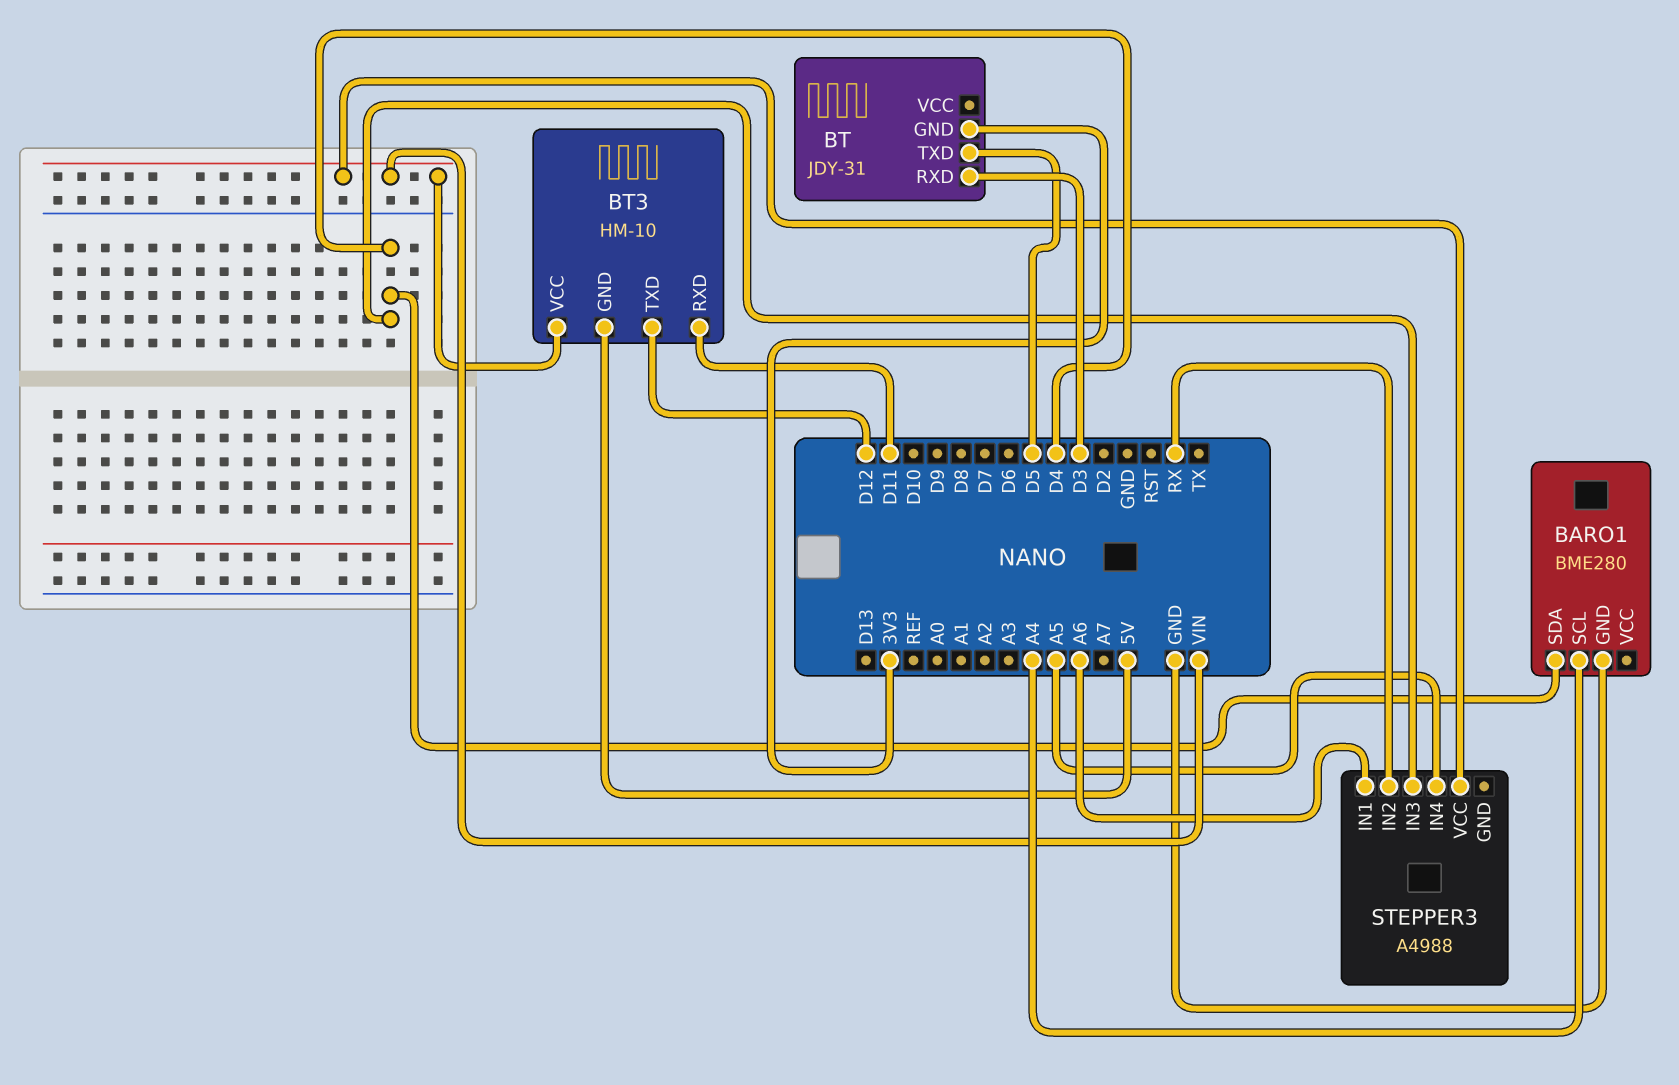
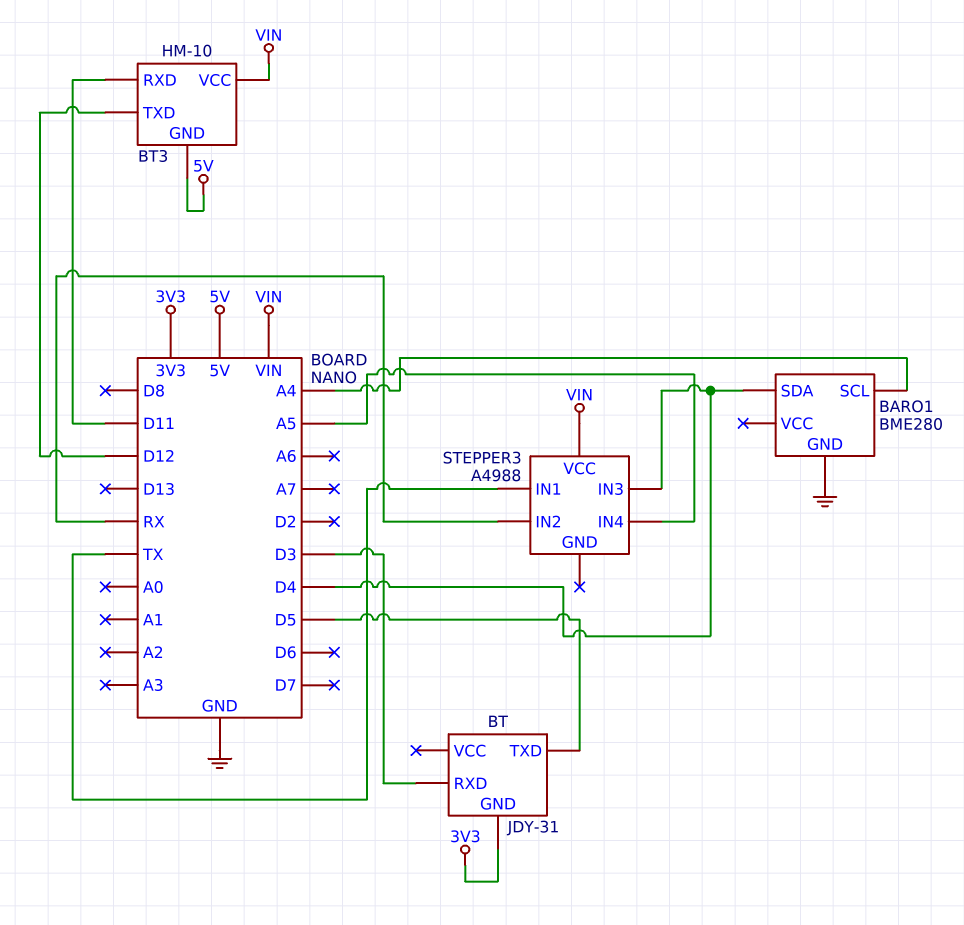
STEPPER3 pin IN1: A6 -> TX

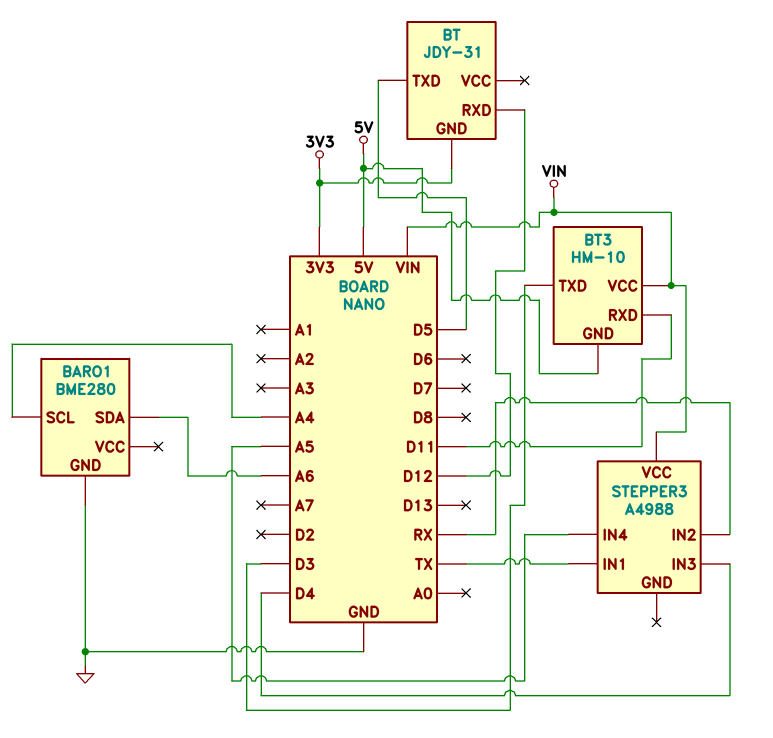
BARO1 pin SDA: D4 -> A6
BT pin RXD: D3 -> D12
BT3 pin TXD: D12 -> D3

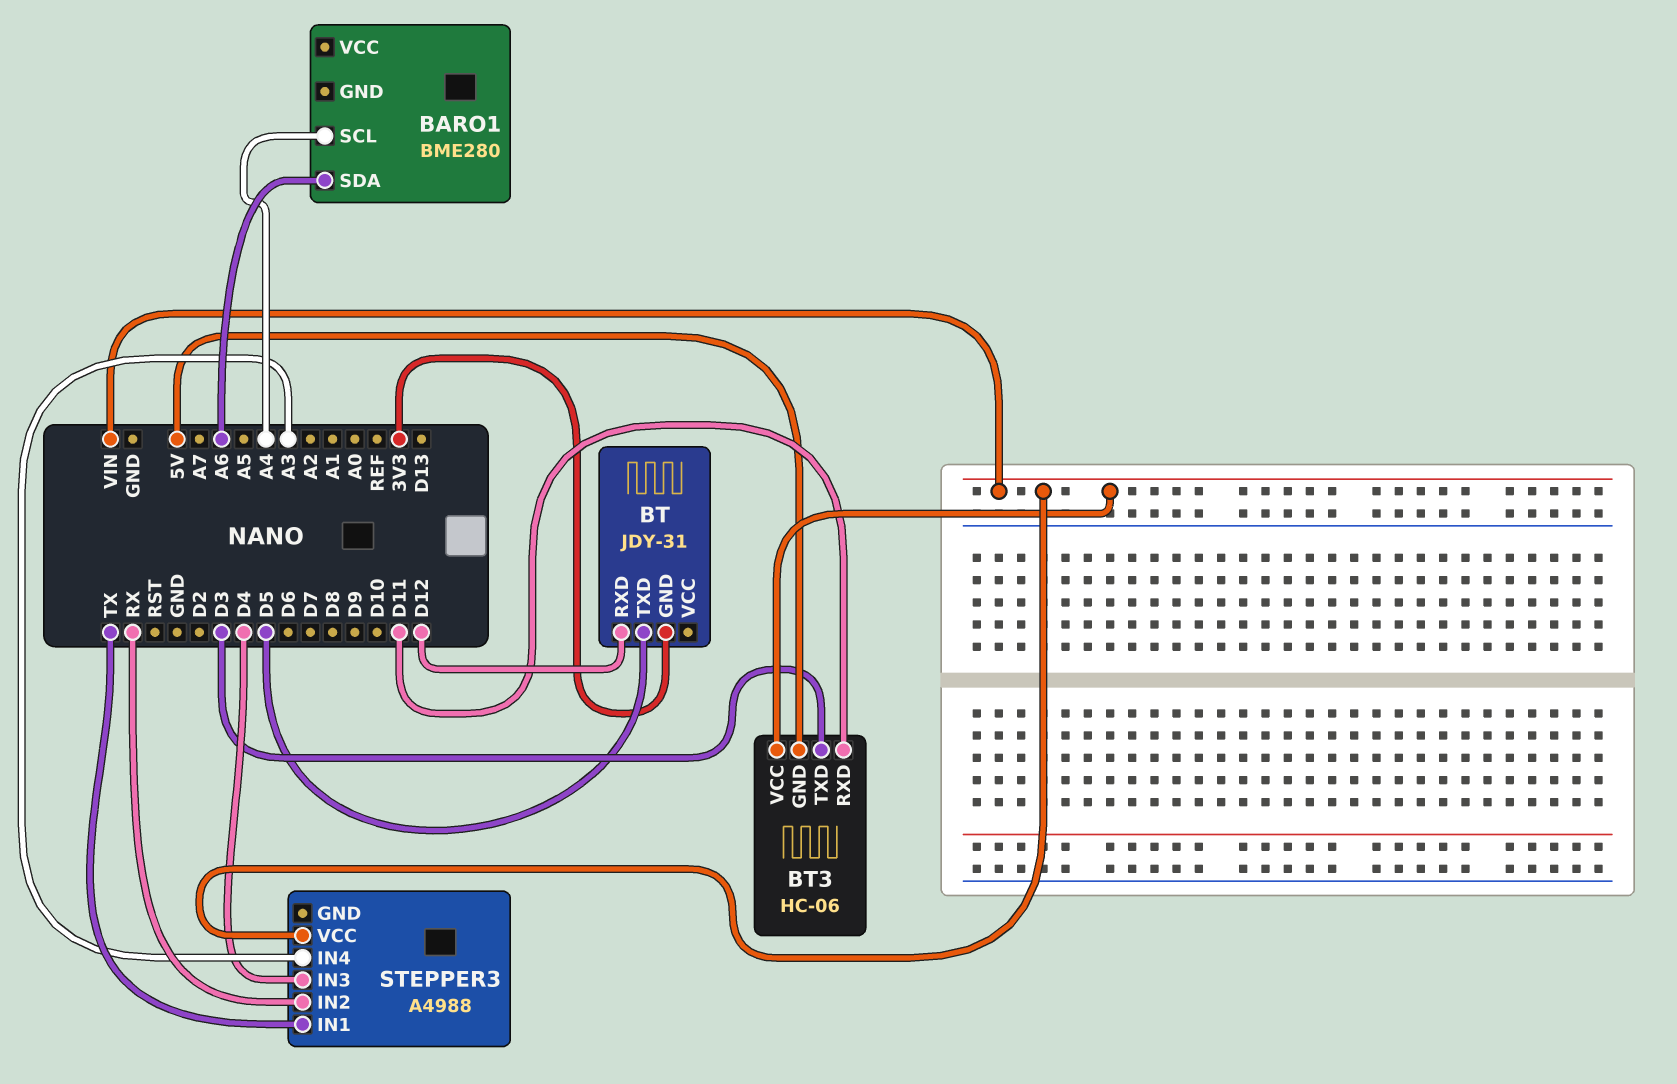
BARO1 pin GND: GND -> none
BT3: HM-10 -> HC-06
STEPPER3 pin IN4: A5 -> A3

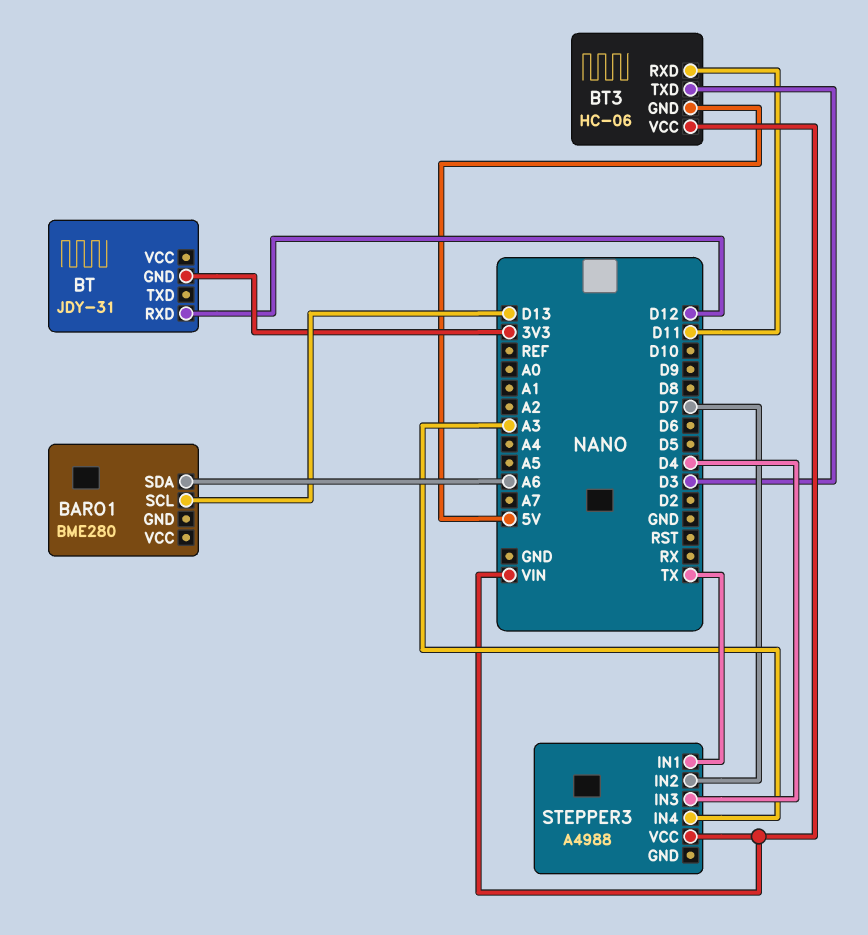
BARO1 pin SCL: A4 -> D13
BT pin TXD: D5 -> none
STEPPER3 pin IN2: RX -> D7

